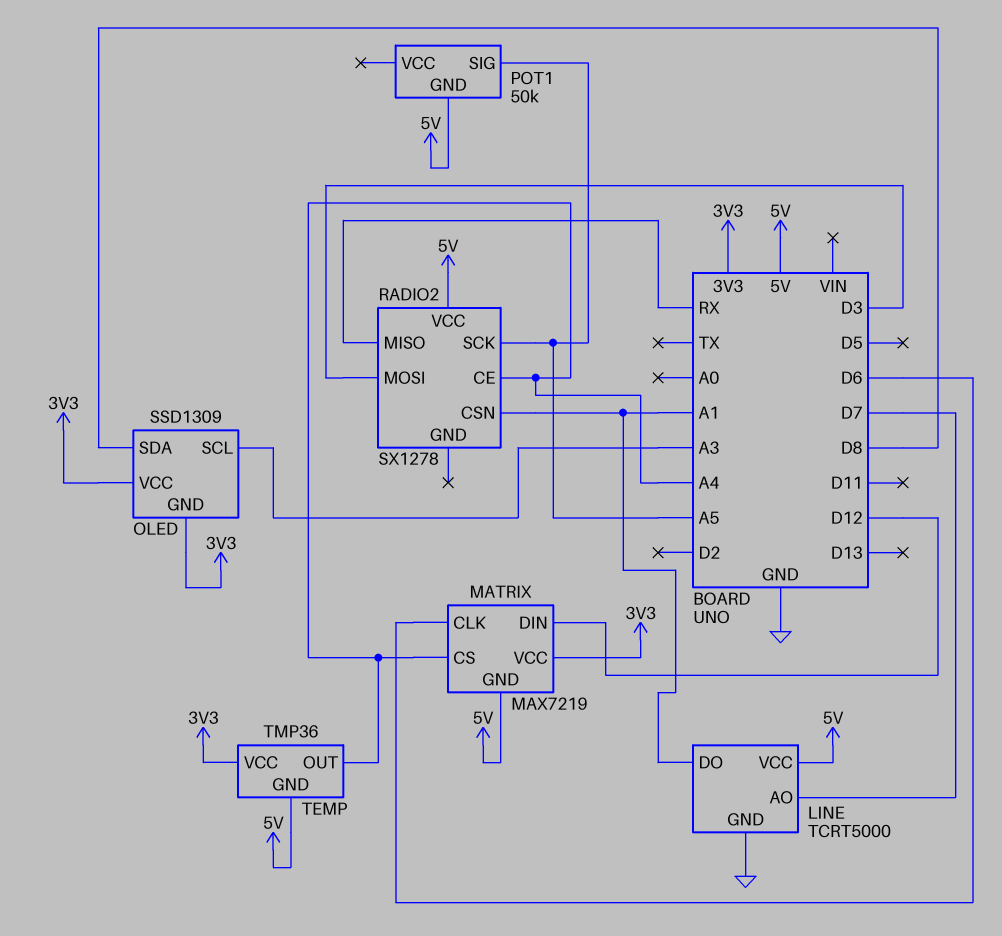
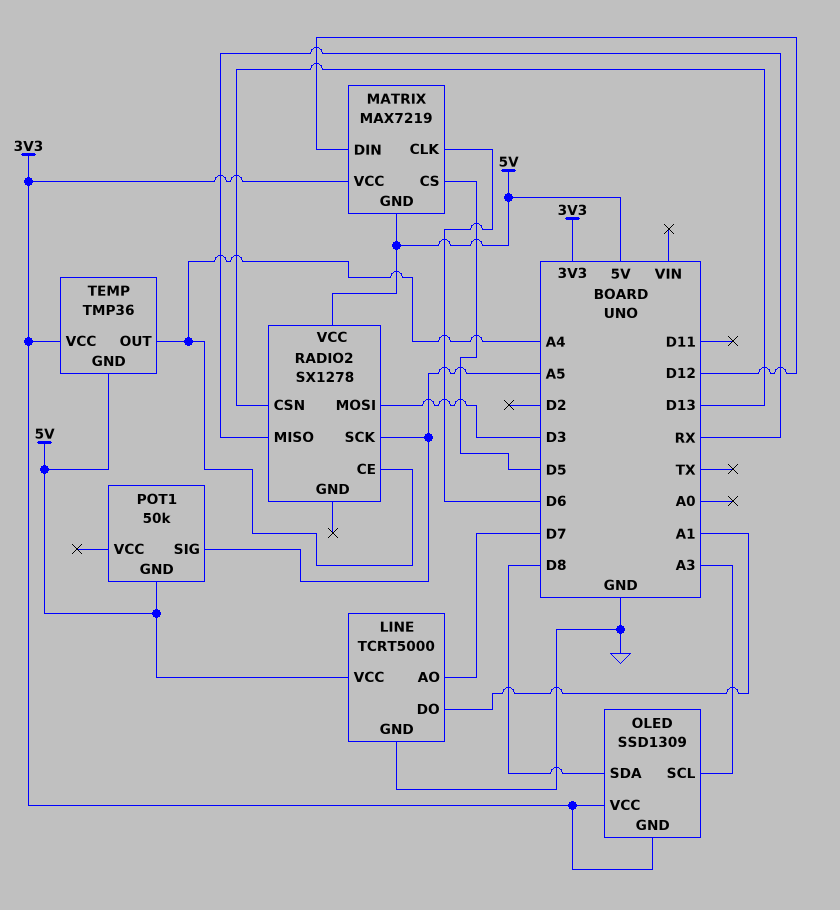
MATRIX pin CS: A4 -> D5
RADIO2 pin CSN: A1 -> D13

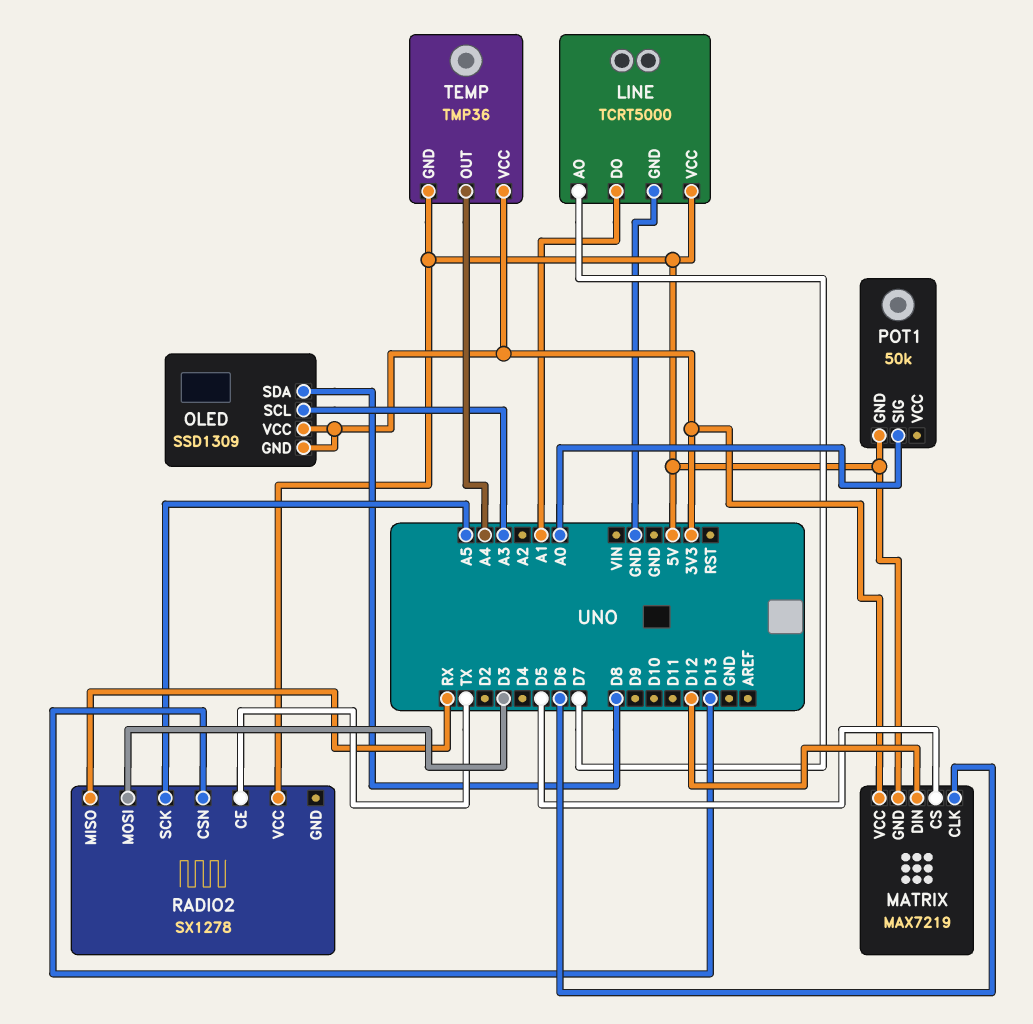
POT1 pin SIG: A5 -> A0
RADIO2 pin CE: A4 -> TX

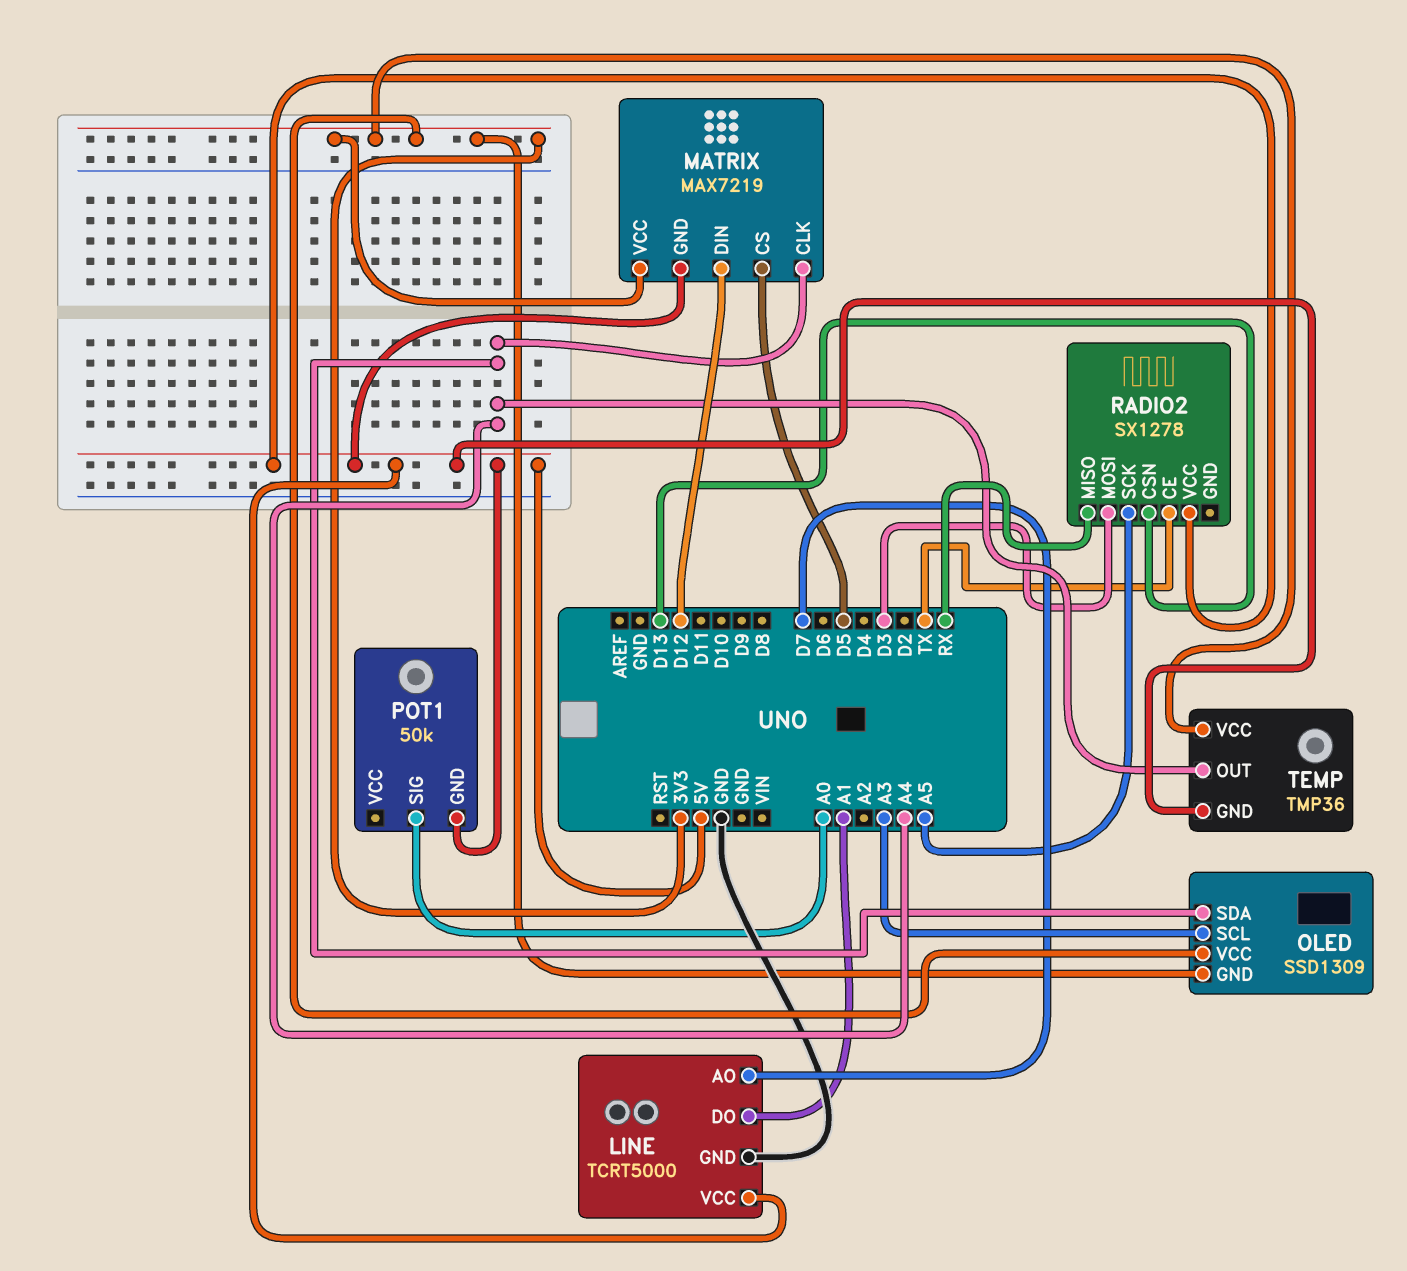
MATRIX pin CLK: D6 -> A4
OLED pin SDA: D8 -> A4

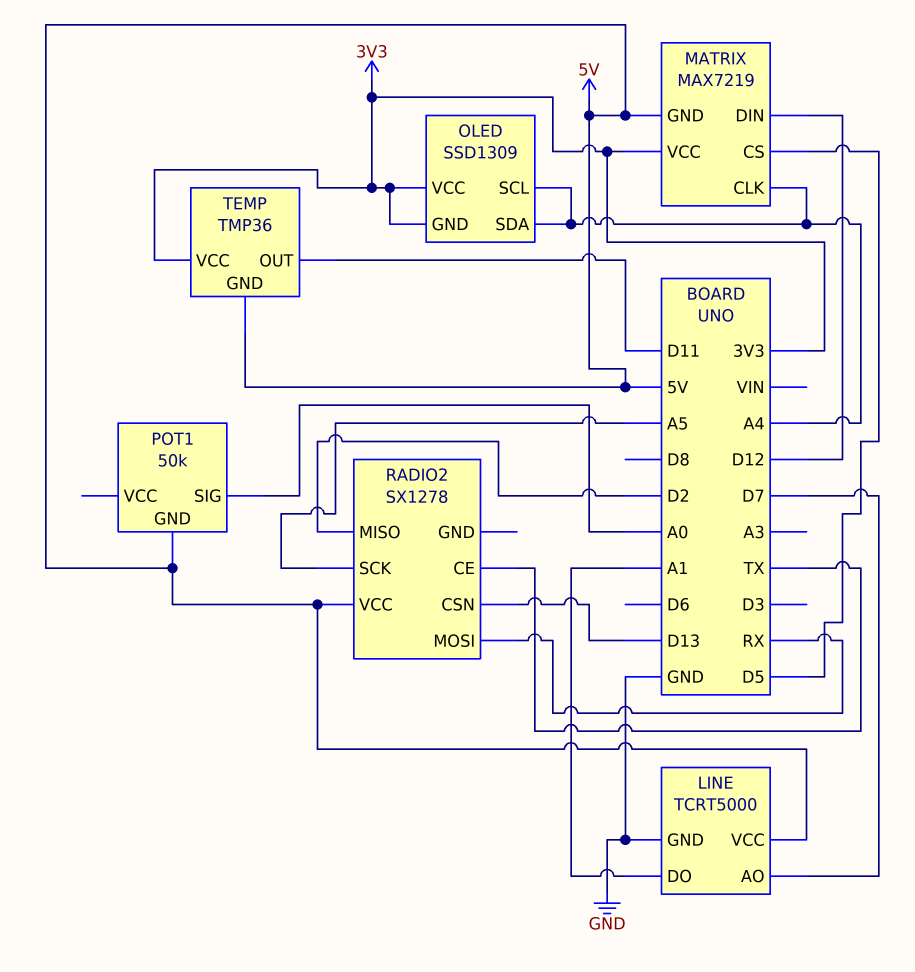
OLED pin SCL: A3 -> A4
RADIO2 pin MISO: RX -> D2
RADIO2 pin MOSI: D3 -> RX
TEMP pin OUT: A4 -> D11

